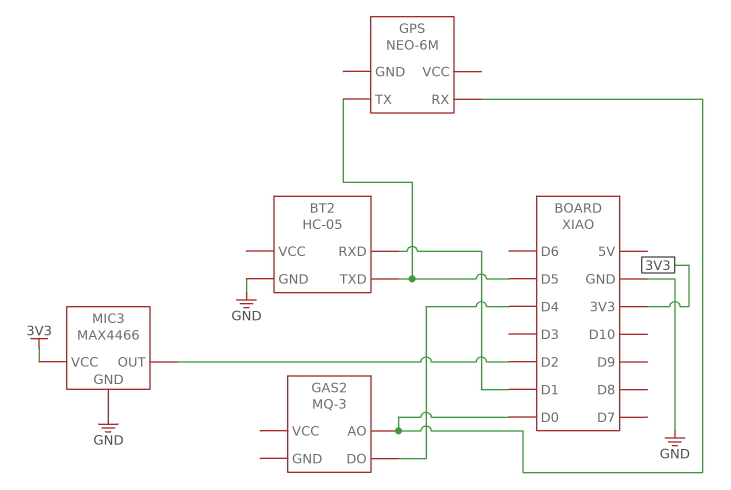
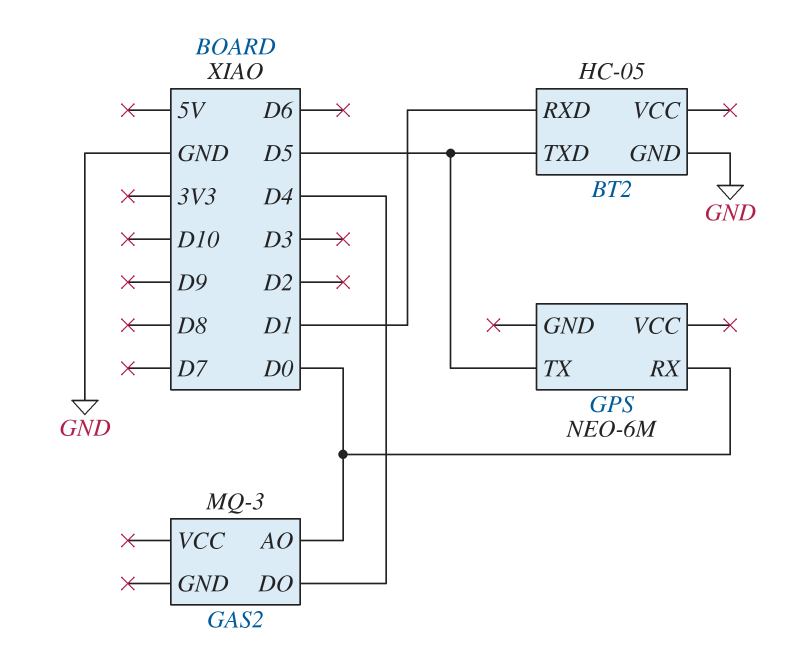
MIC3: MAX4466 -> none
MIC3 pin GND: GND -> none
MIC3 pin OUT: D2 -> none
MIC3 pin VCC: 3V3 -> none

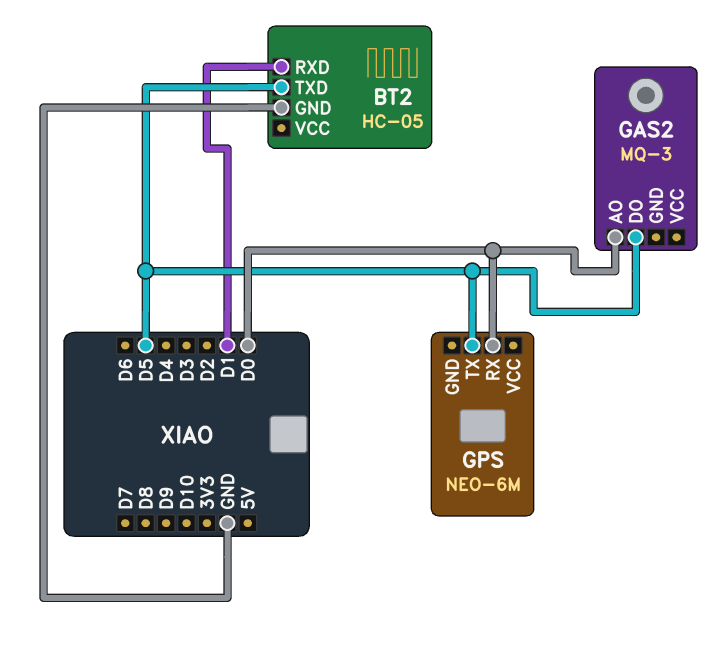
GAS2 pin DO: D4 -> D5

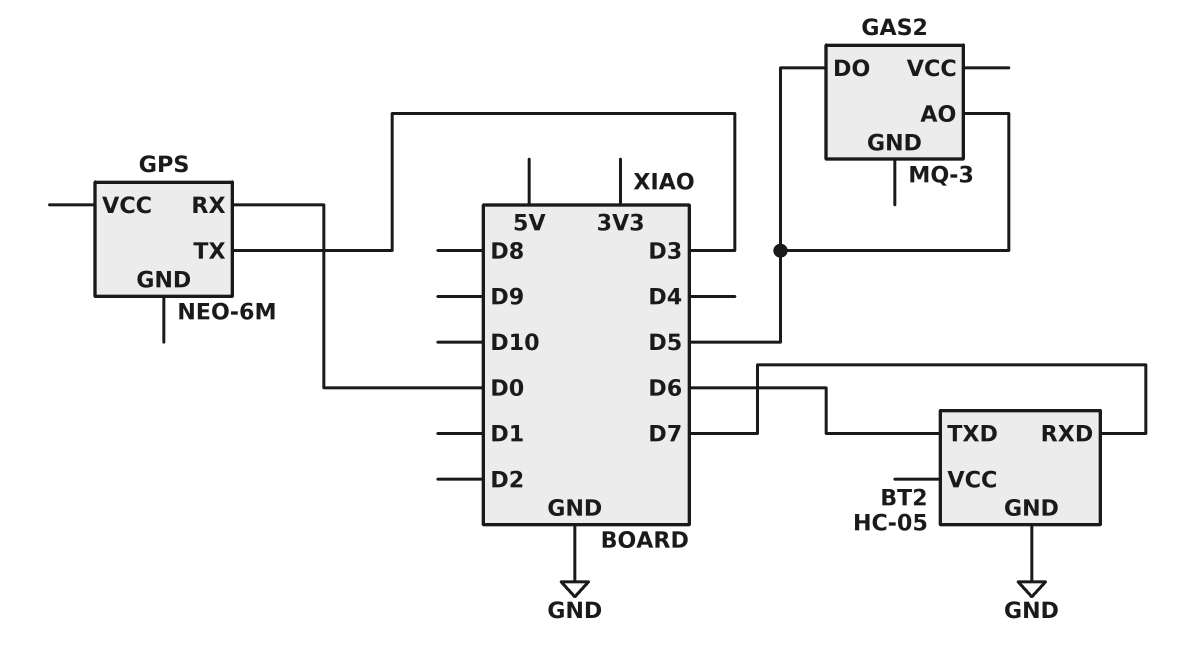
BT2 pin RXD: D1 -> D7
BT2 pin TXD: D5 -> D6
GAS2 pin AO: D0 -> D5
GPS pin TX: D5 -> D3

